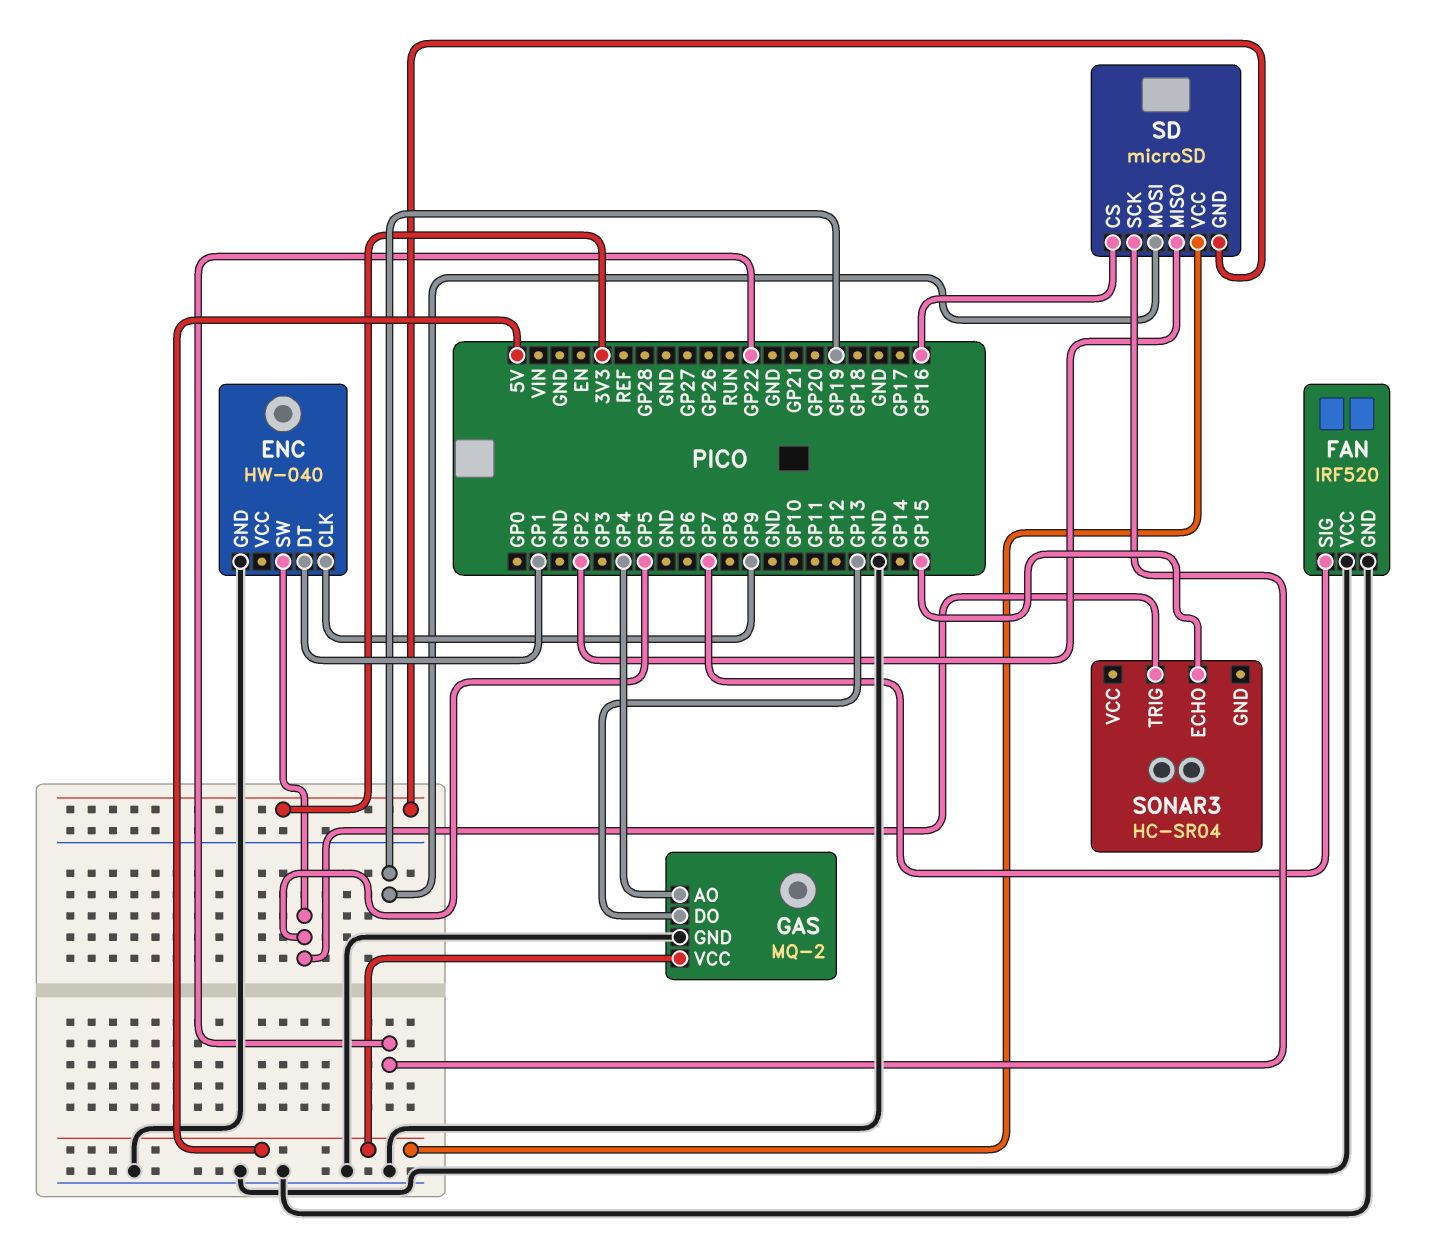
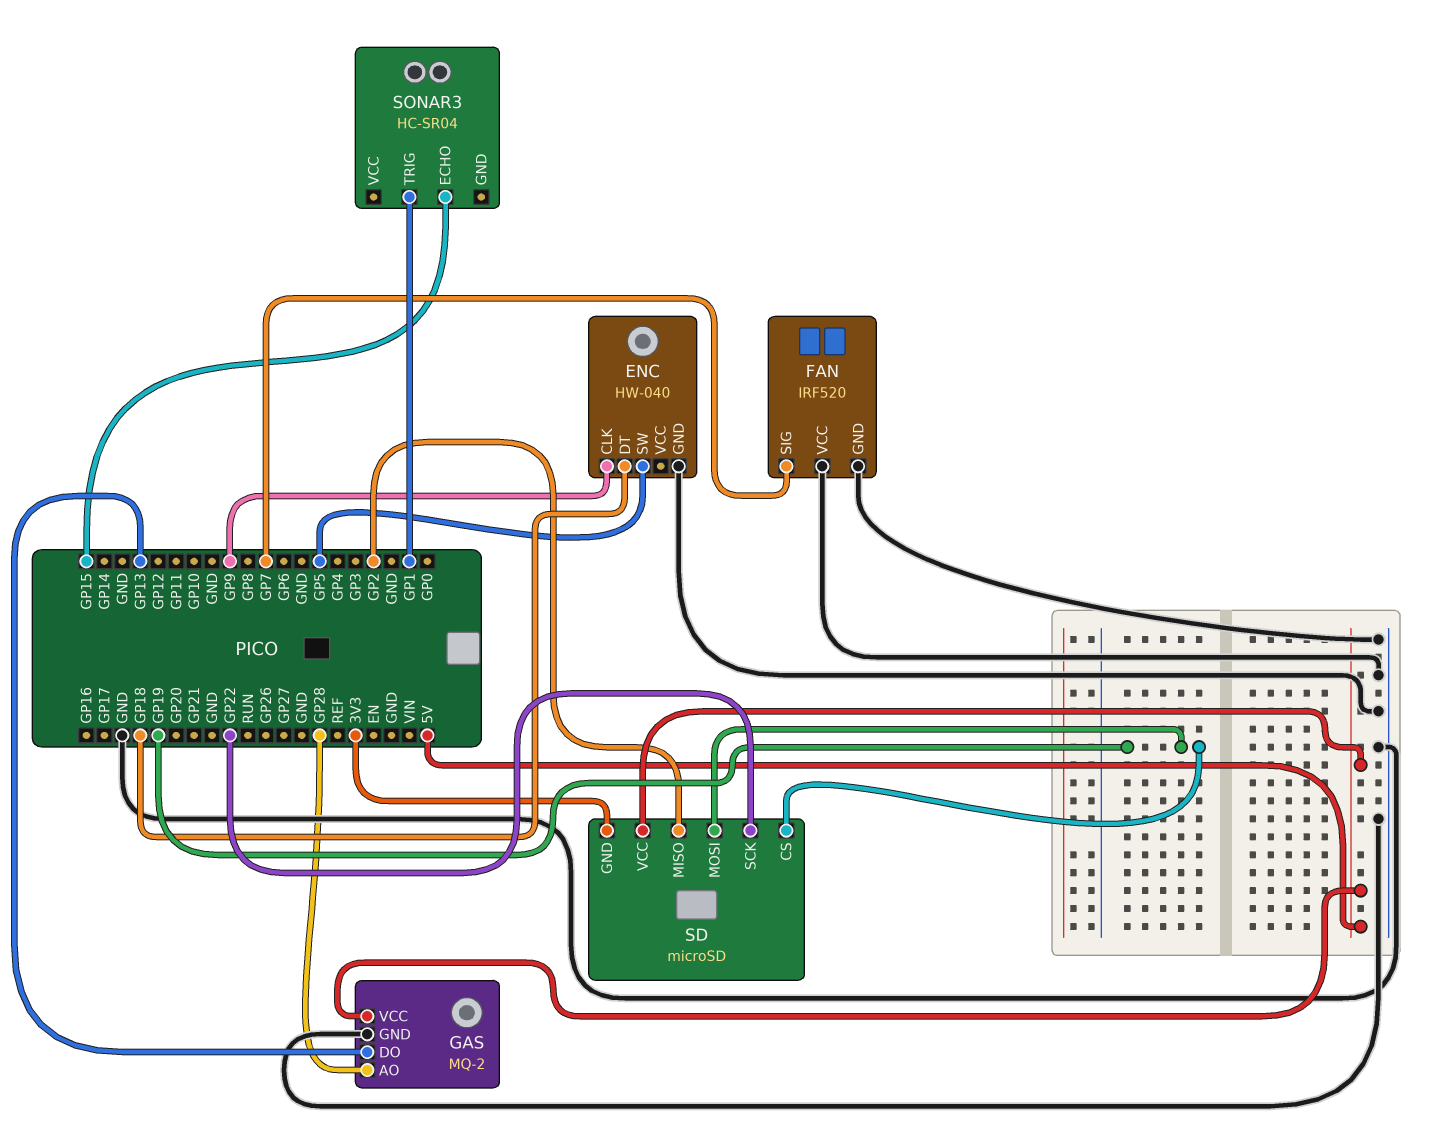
ENC pin DT: GP1 -> GP18
GAS pin AO: GP4 -> GP28
SD pin CS: GP16 -> GP19
SONAR3 pin TRIG: GP5 -> GP1

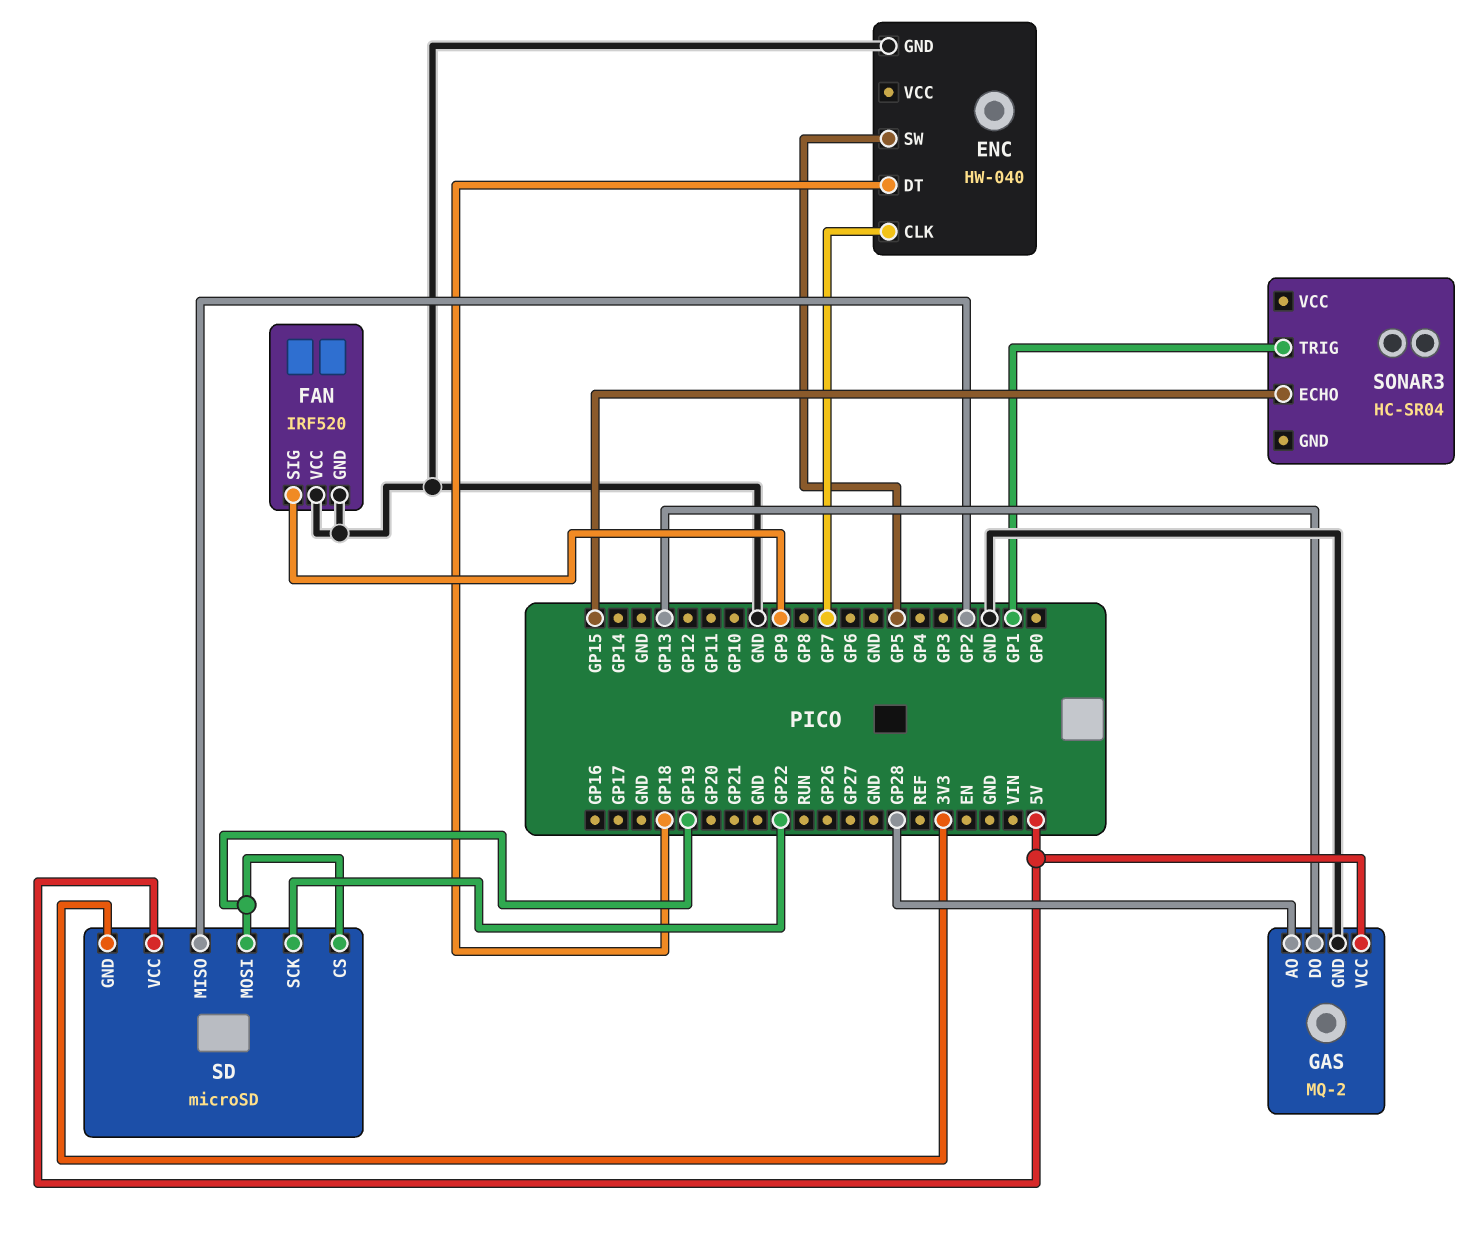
ENC pin CLK: GP9 -> GP7
FAN pin SIG: GP7 -> GP9

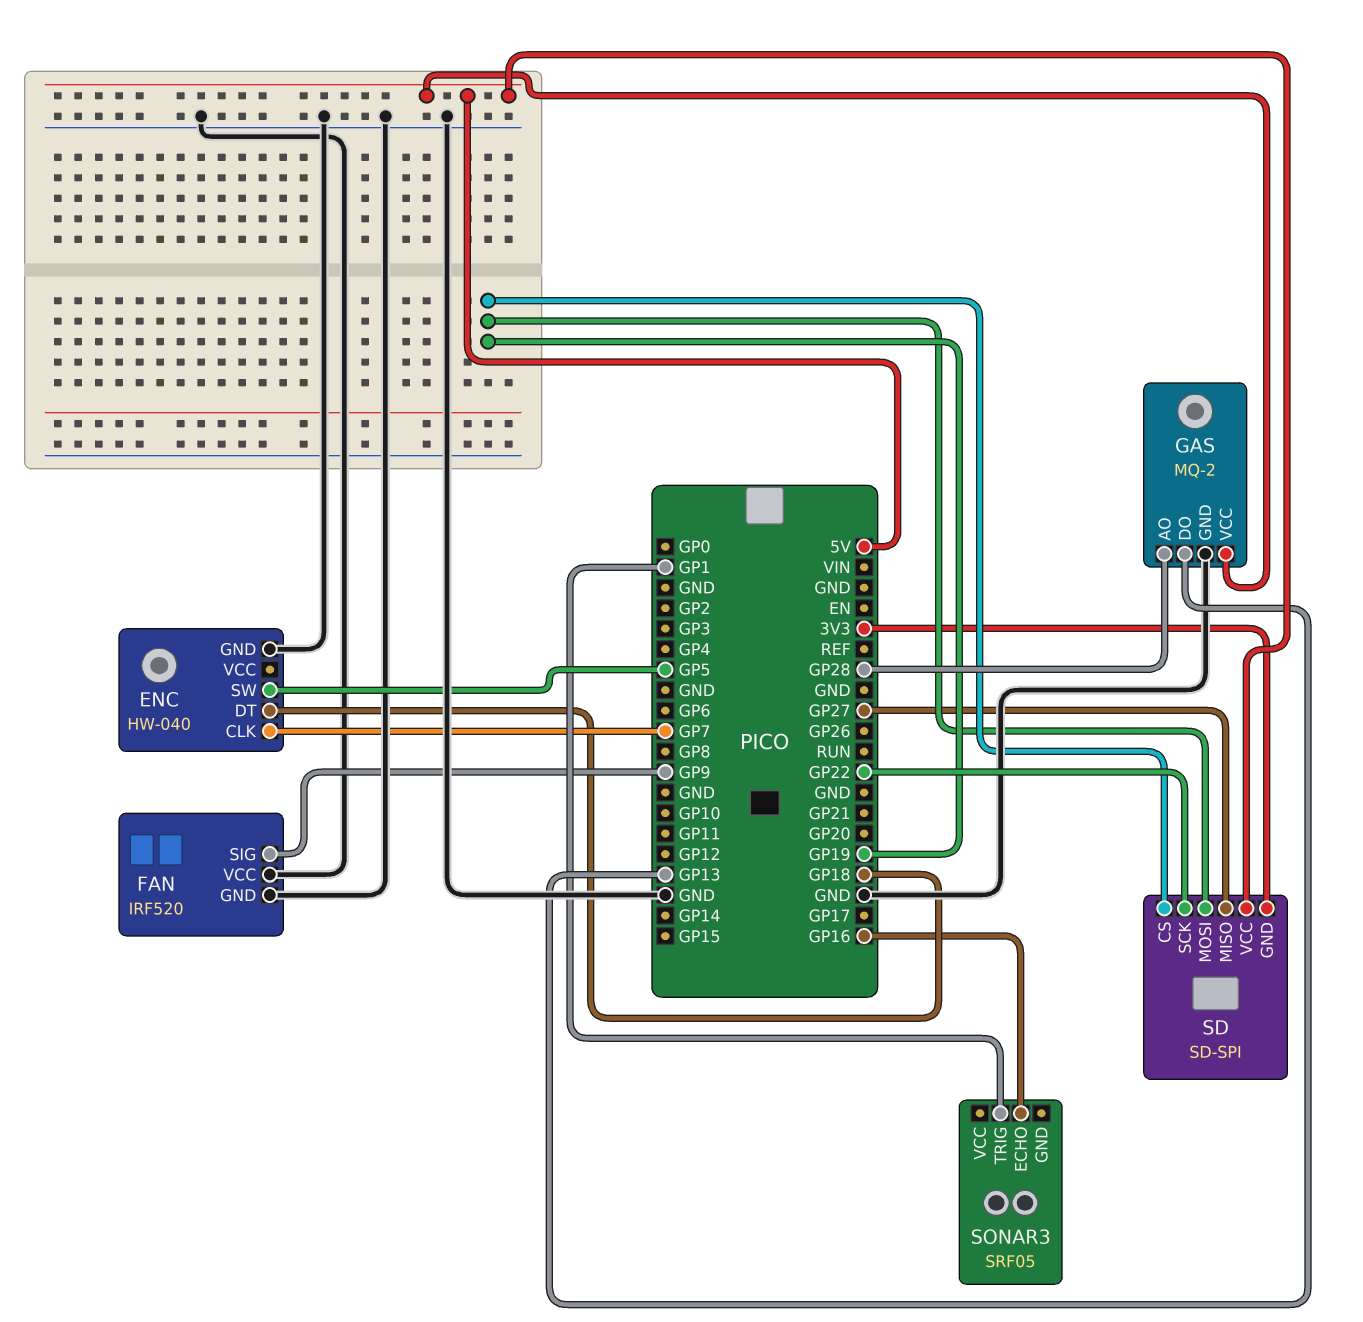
SD: microSD -> SD-SPI
SD pin MISO: GP2 -> GP27
SONAR3: HC-SR04 -> SRF05
SONAR3 pin ECHO: GP15 -> GP16

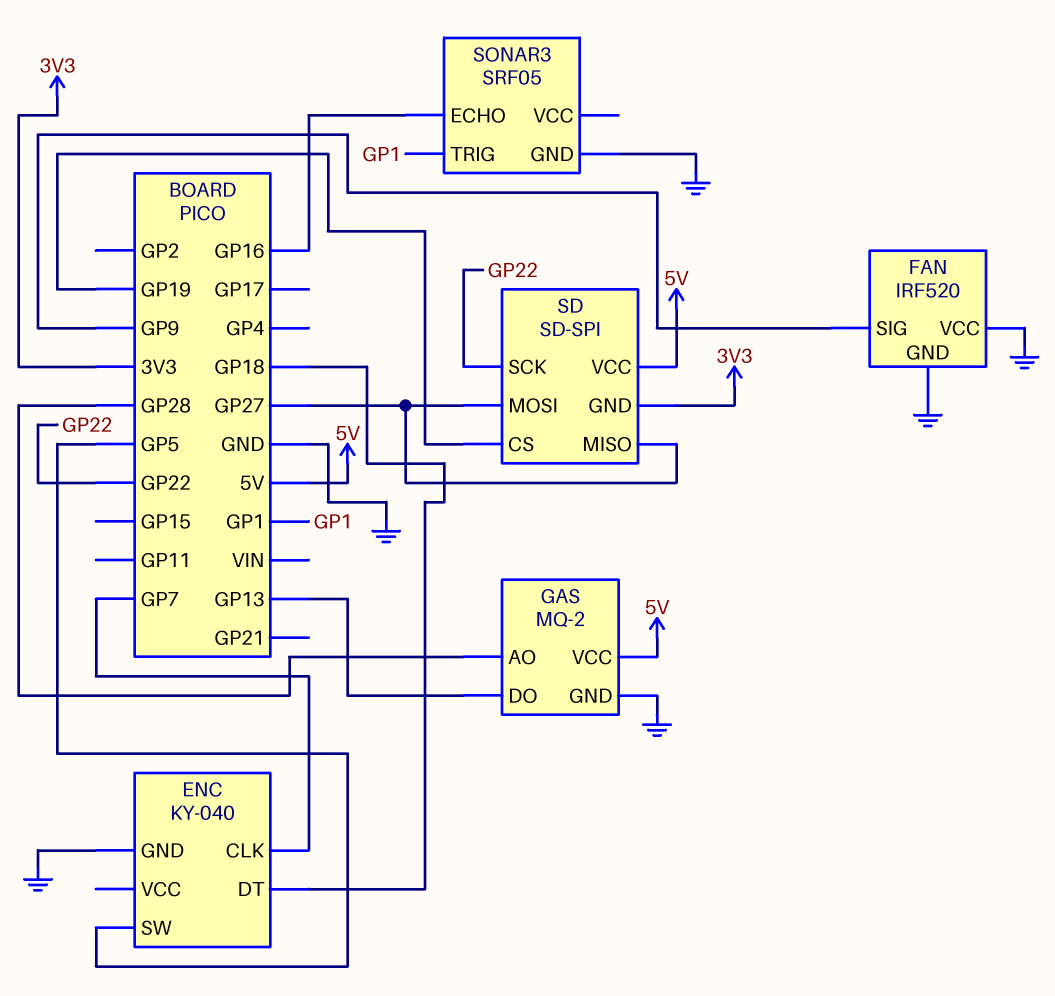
ENC: HW-040 -> KY-040
SD pin MOSI: GP19 -> GP27
SONAR3 pin GND: none -> GND

